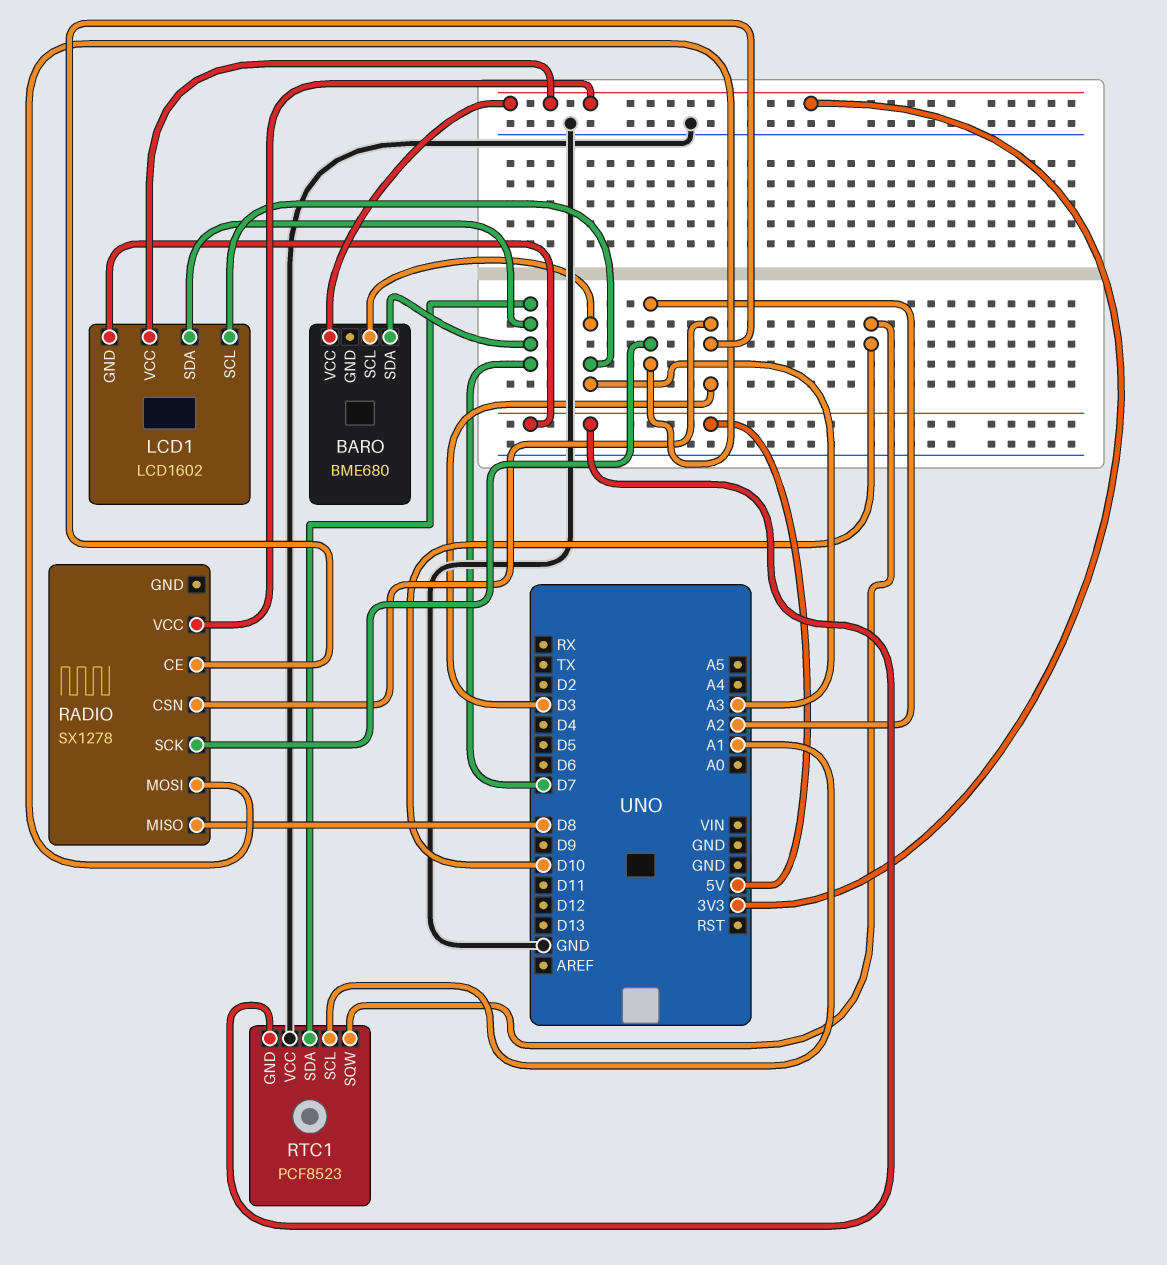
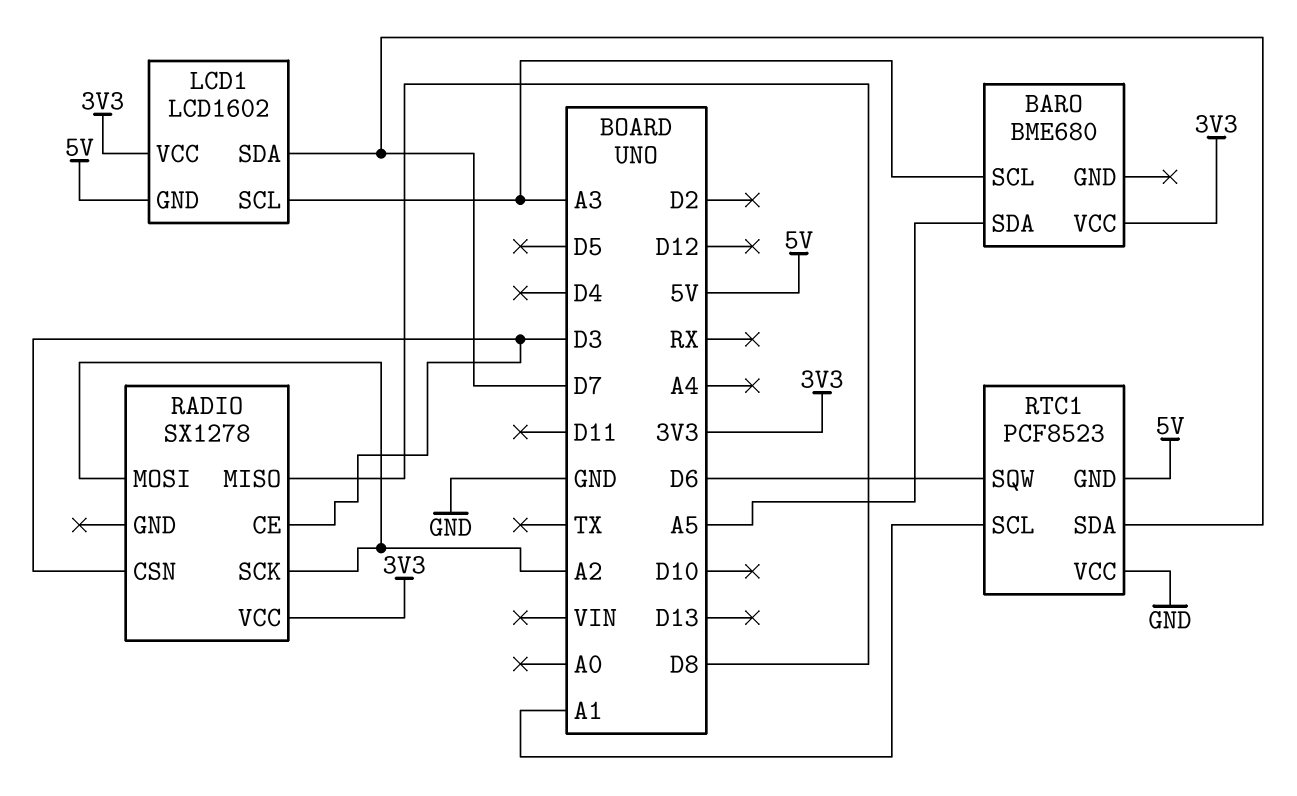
BARO pin SDA: D7 -> A5
RTC1 pin SQW: D10 -> D6

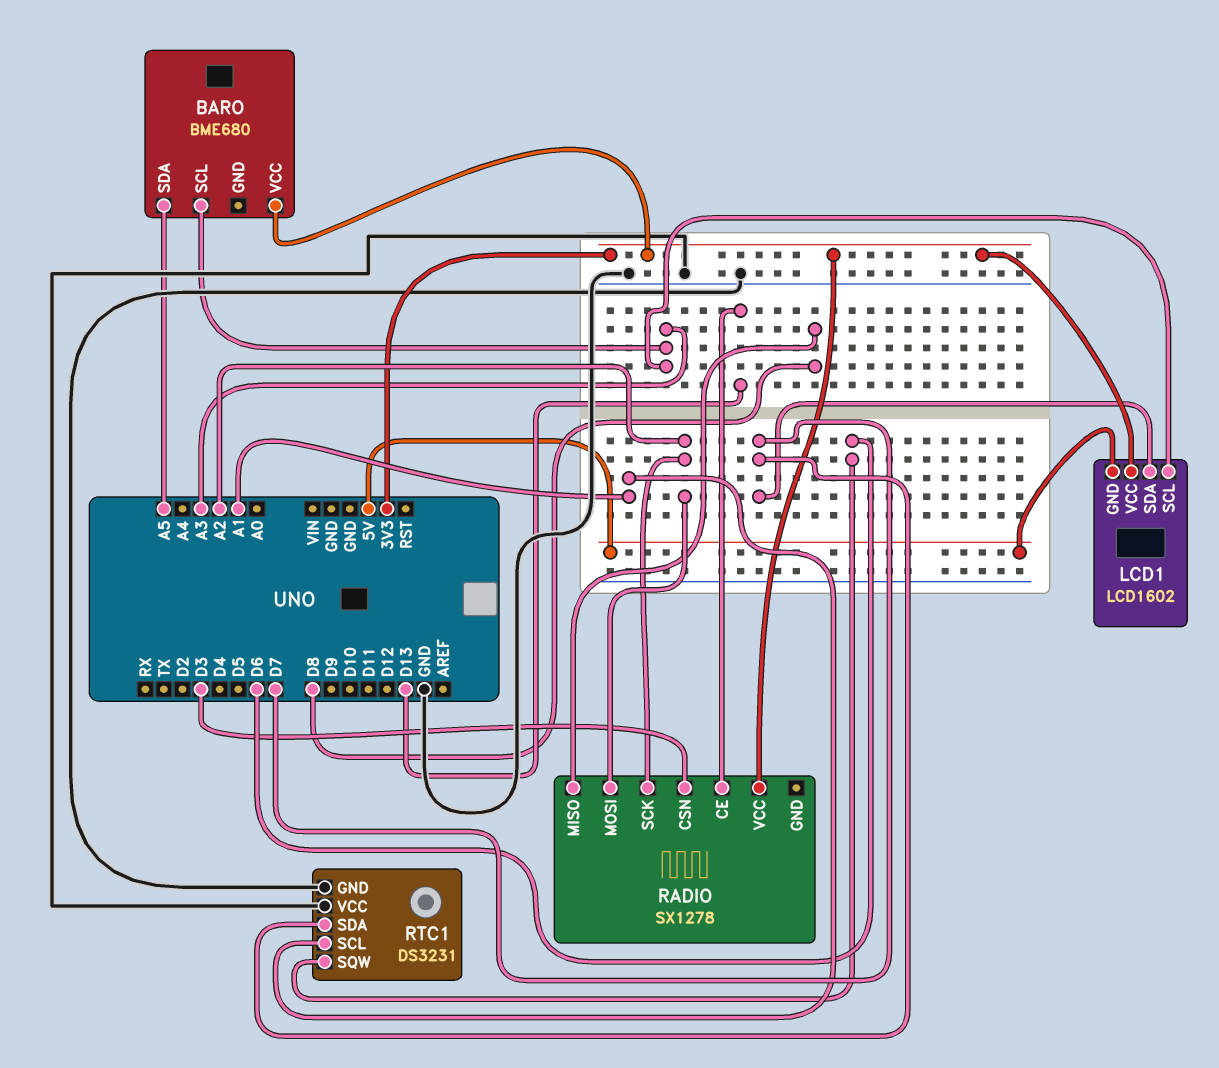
RADIO pin CE: D3 -> D13
RTC1: PCF8523 -> DS3231
RTC1 pin GND: 5V -> GND

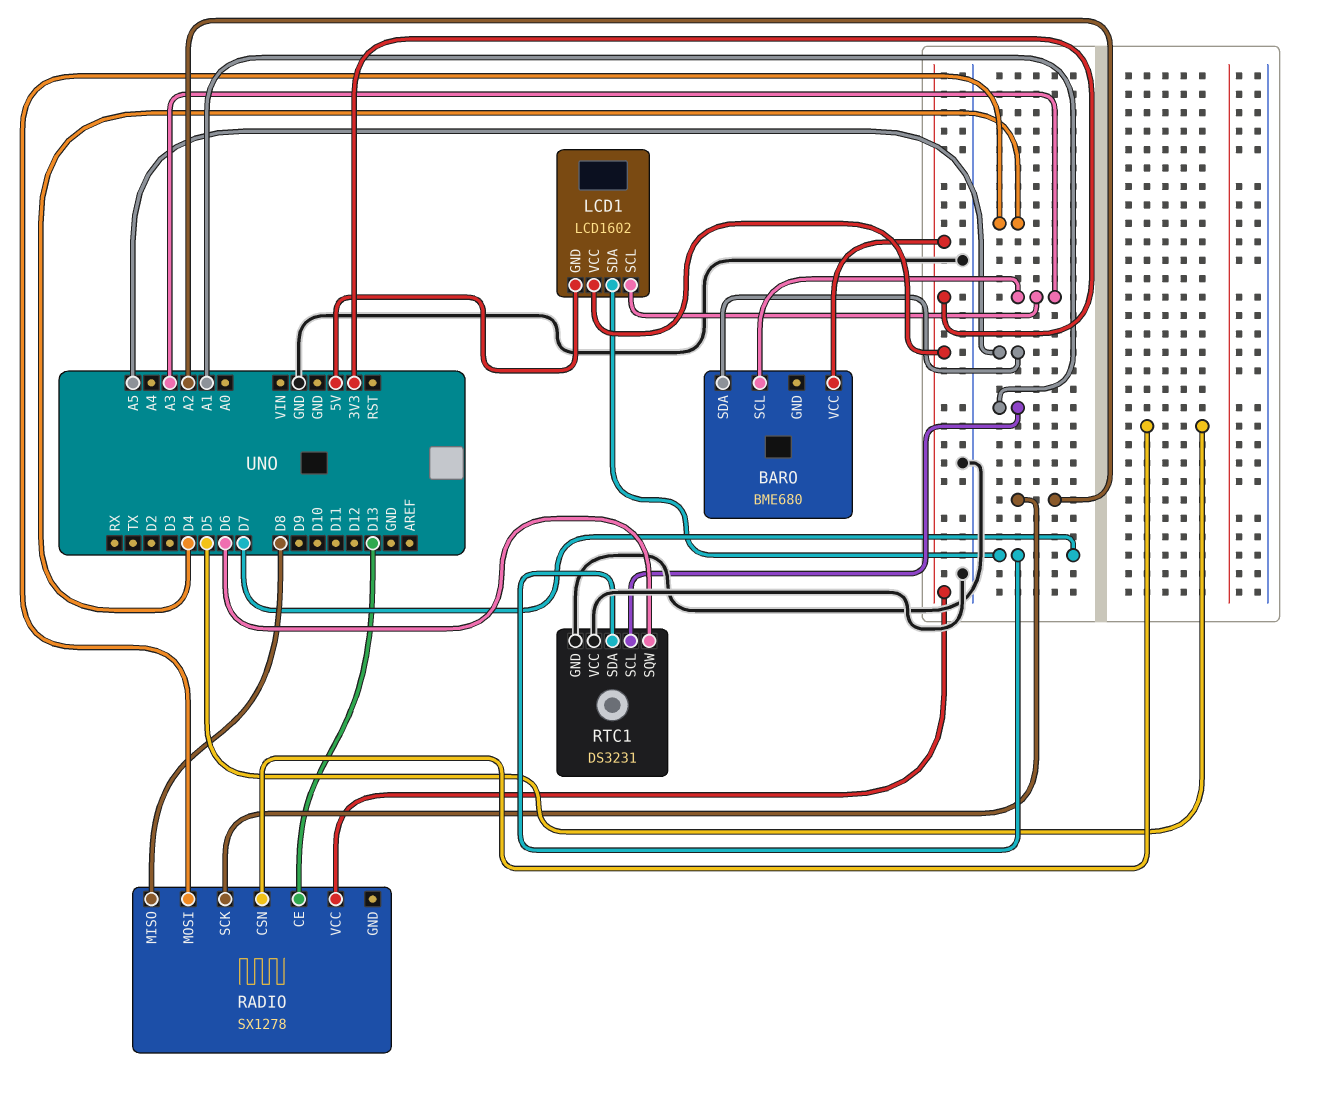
RADIO pin CSN: D3 -> D5
RADIO pin MOSI: A2 -> D4

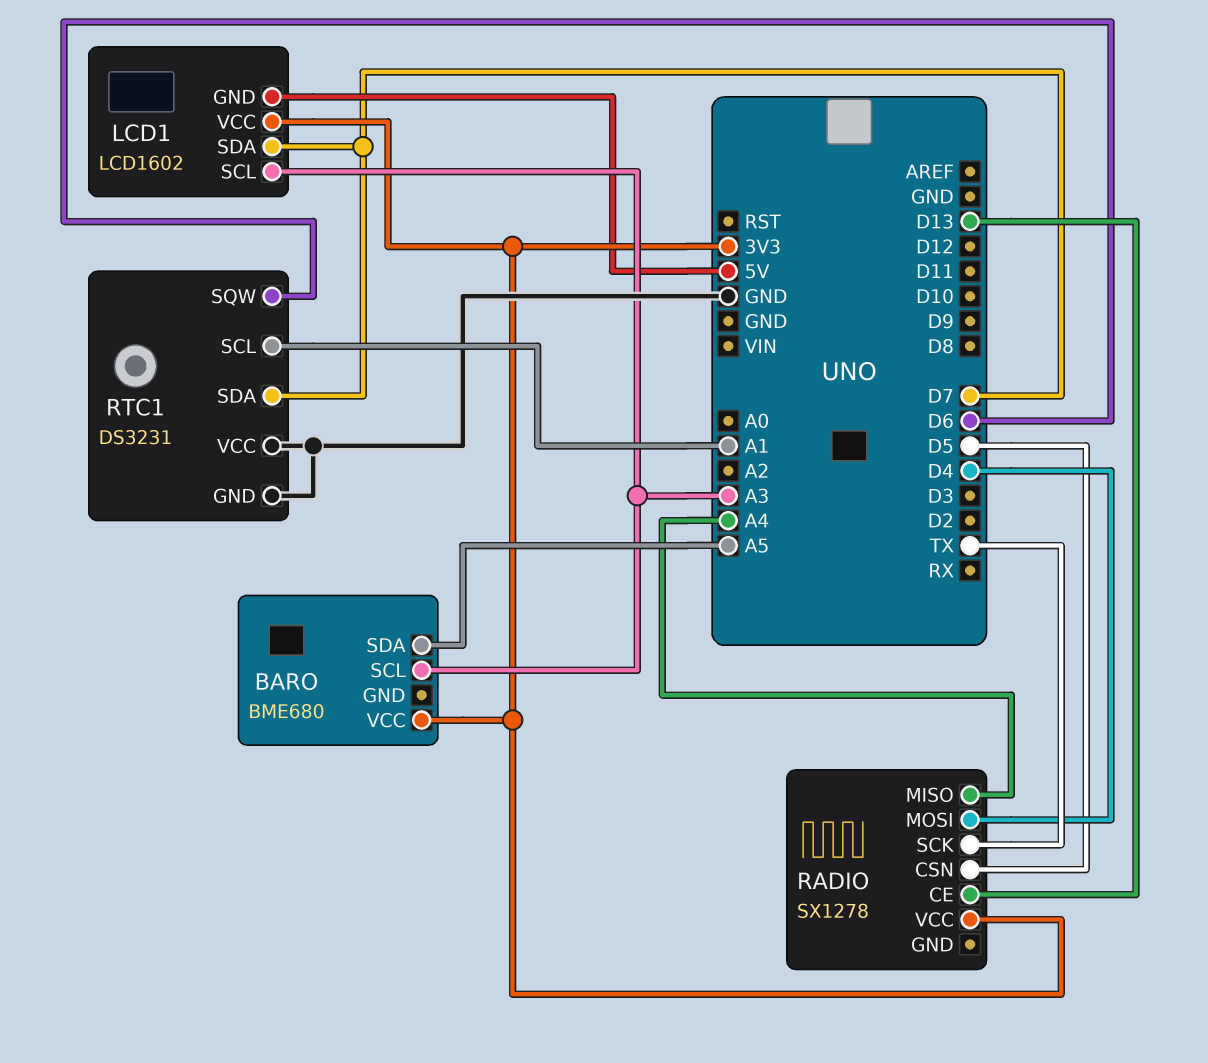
RADIO pin MISO: D8 -> A4
RADIO pin SCK: A2 -> TX

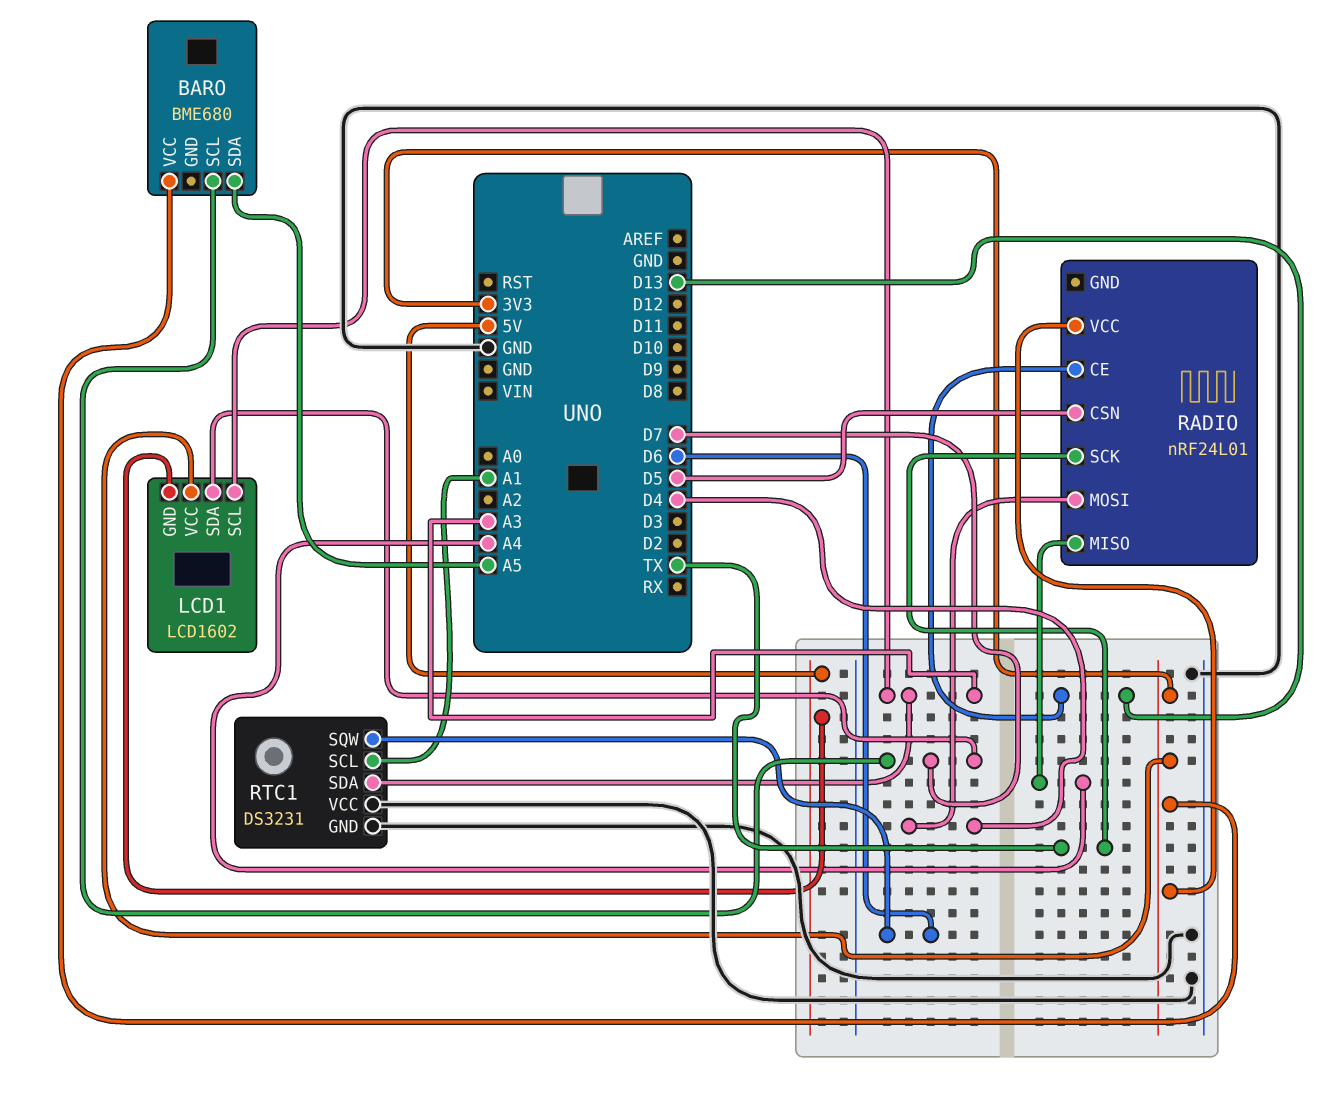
BARO pin SCL: A3 -> D7
RADIO: SX1278 -> nRF24L01
RTC1 pin SDA: D7 -> A3

